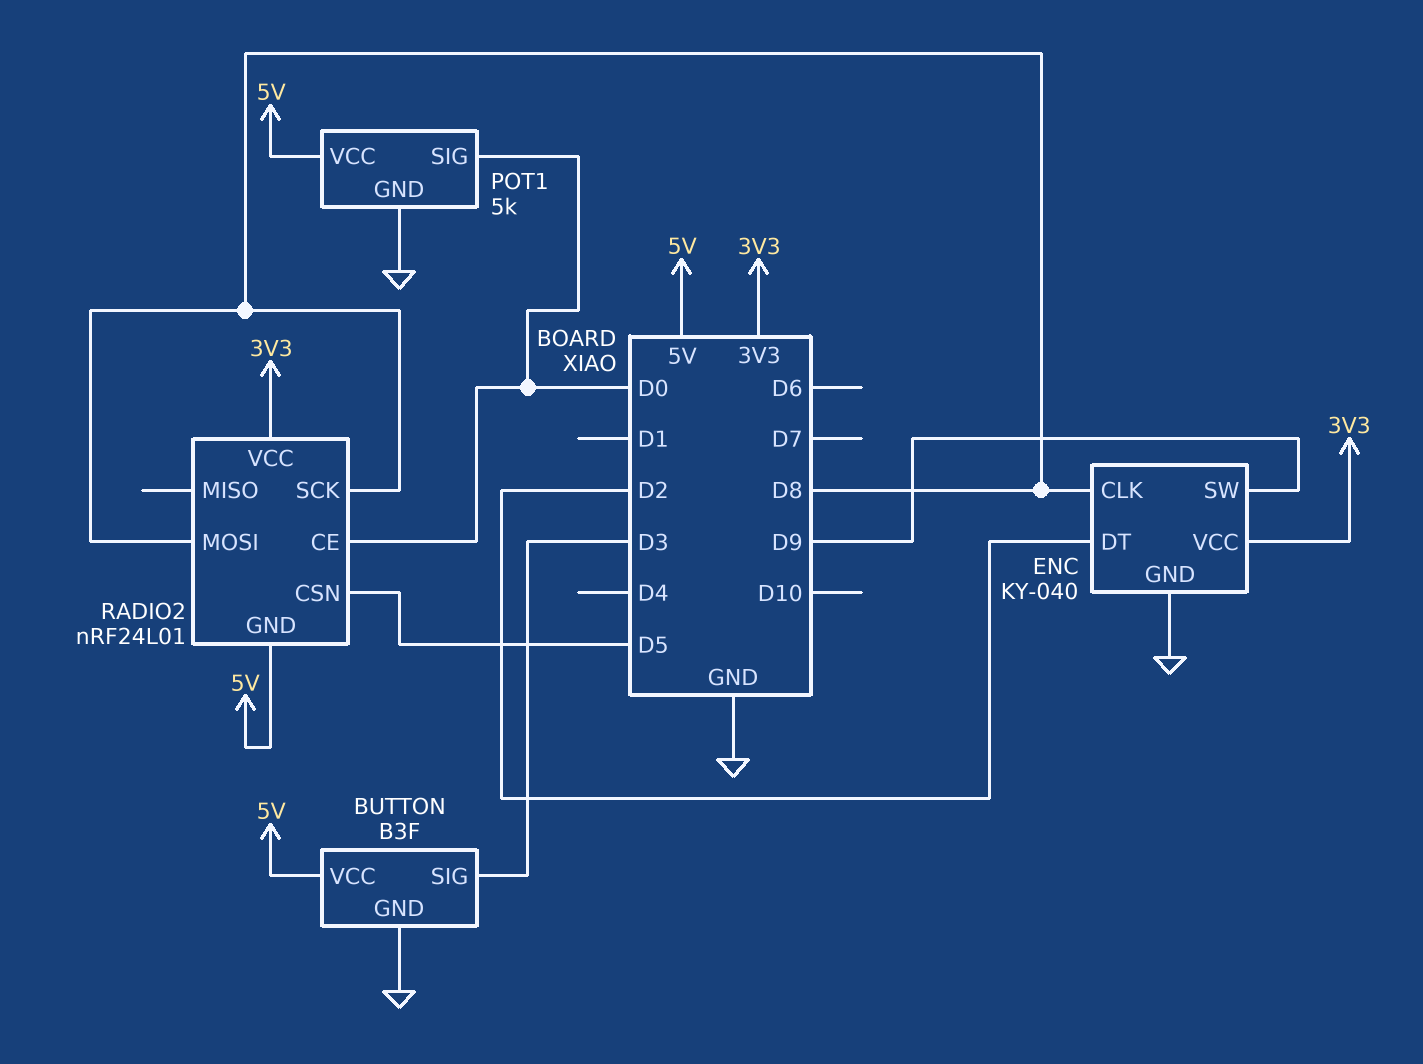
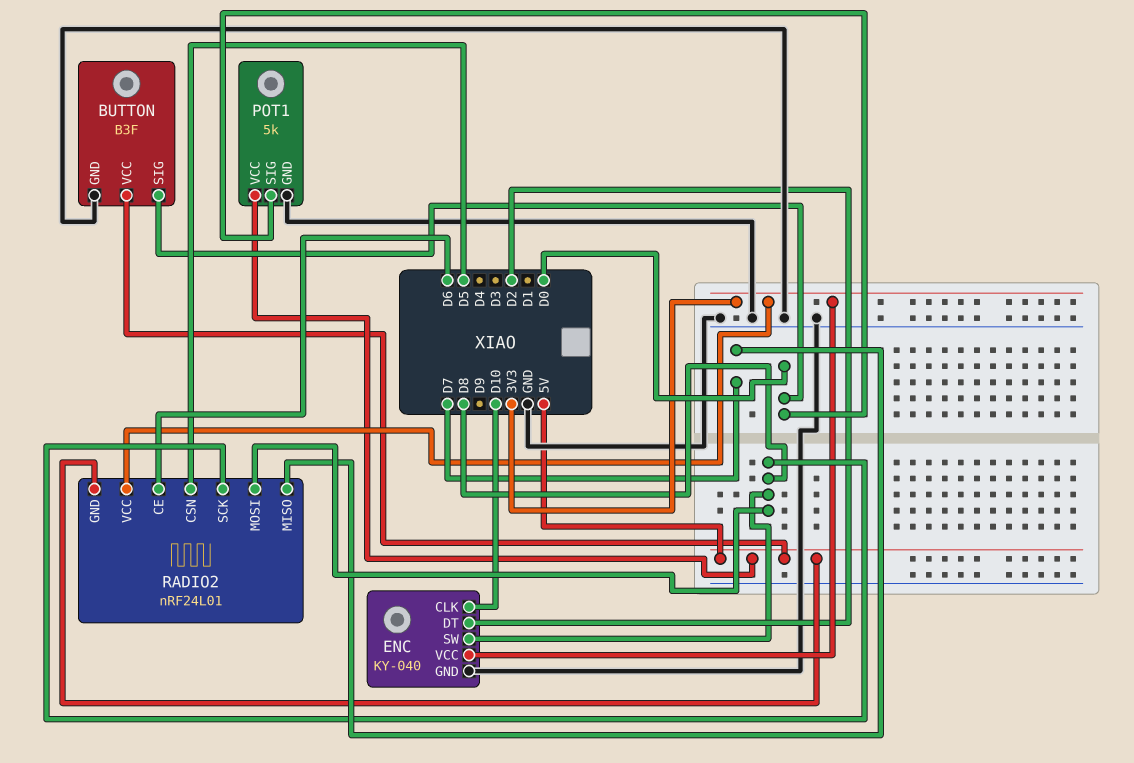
BUTTON pin SIG: D3 -> D0
ENC pin CLK: D8 -> D10
ENC pin SW: D9 -> D8
RADIO2 pin CE: D0 -> D6
RADIO2 pin MISO: none -> D7

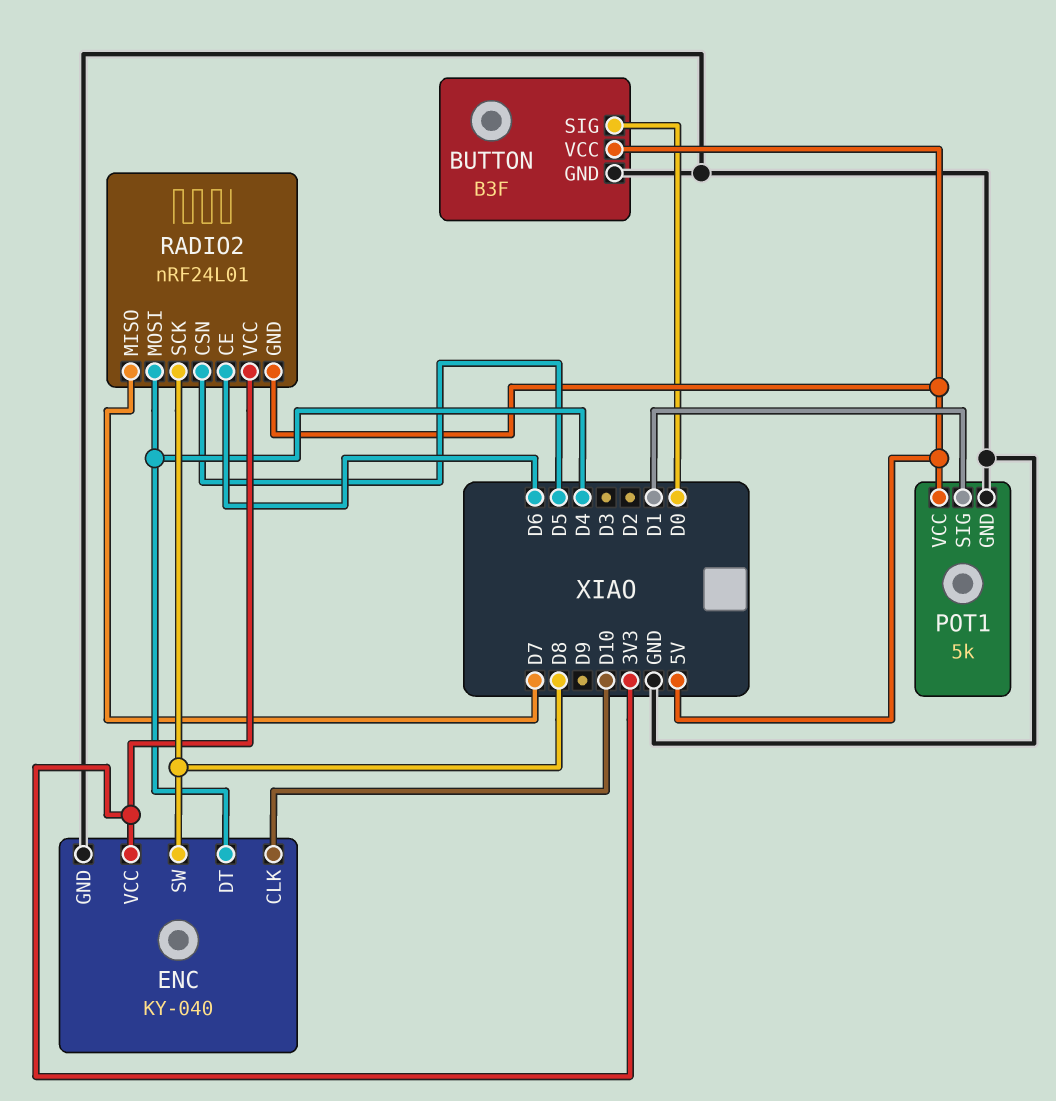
ENC pin DT: D2 -> D4
POT1 pin SIG: D0 -> D1
RADIO2 pin MOSI: D8 -> D4

